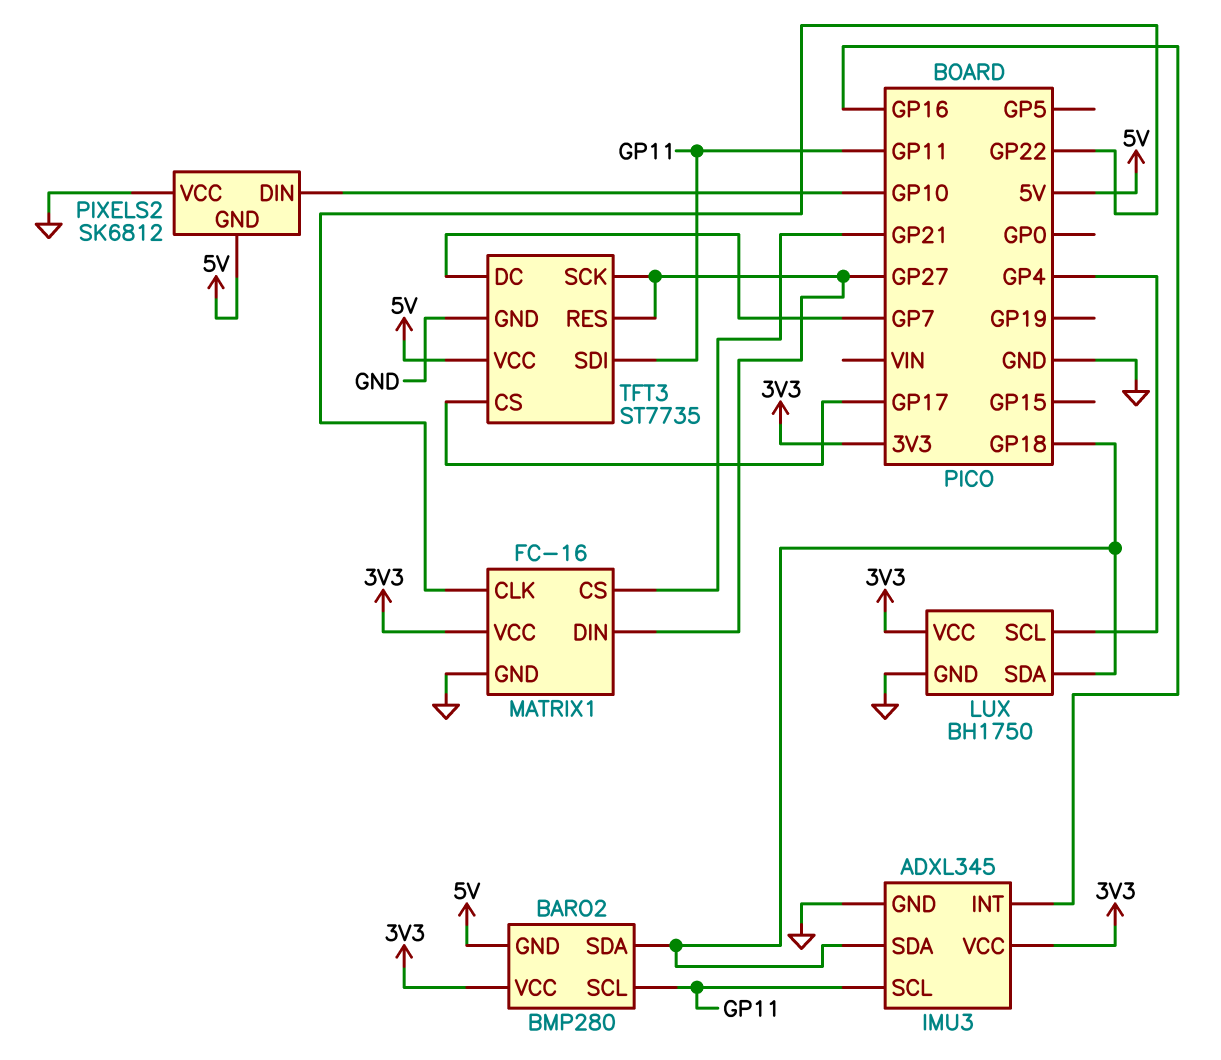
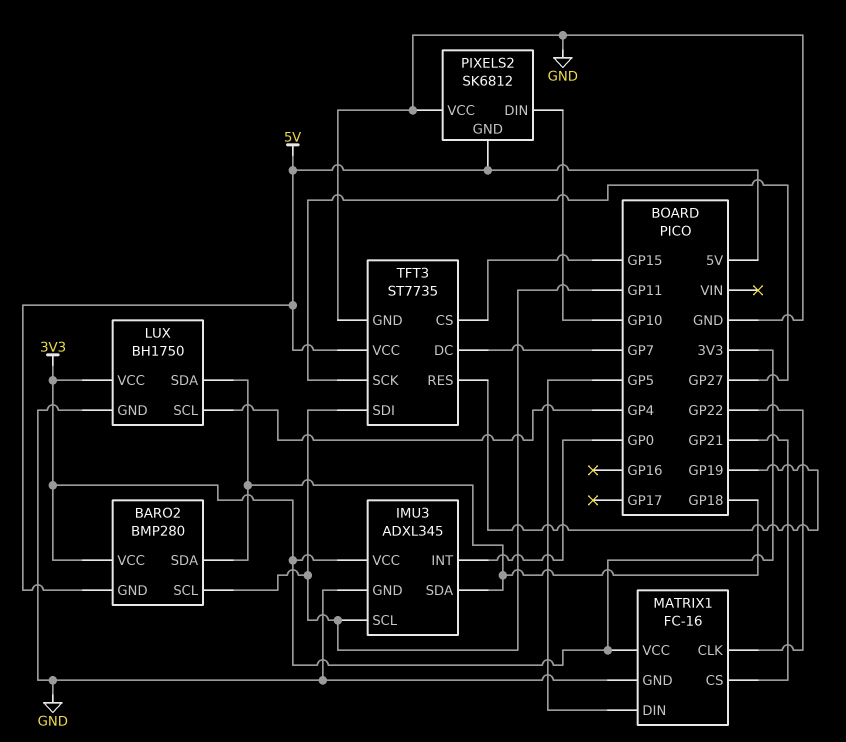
IMU3 pin INT: GP16 -> GP0
MATRIX1 pin DIN: GP27 -> GP5
TFT3 pin CS: GP17 -> GP15
TFT3 pin RES: GP27 -> GP19

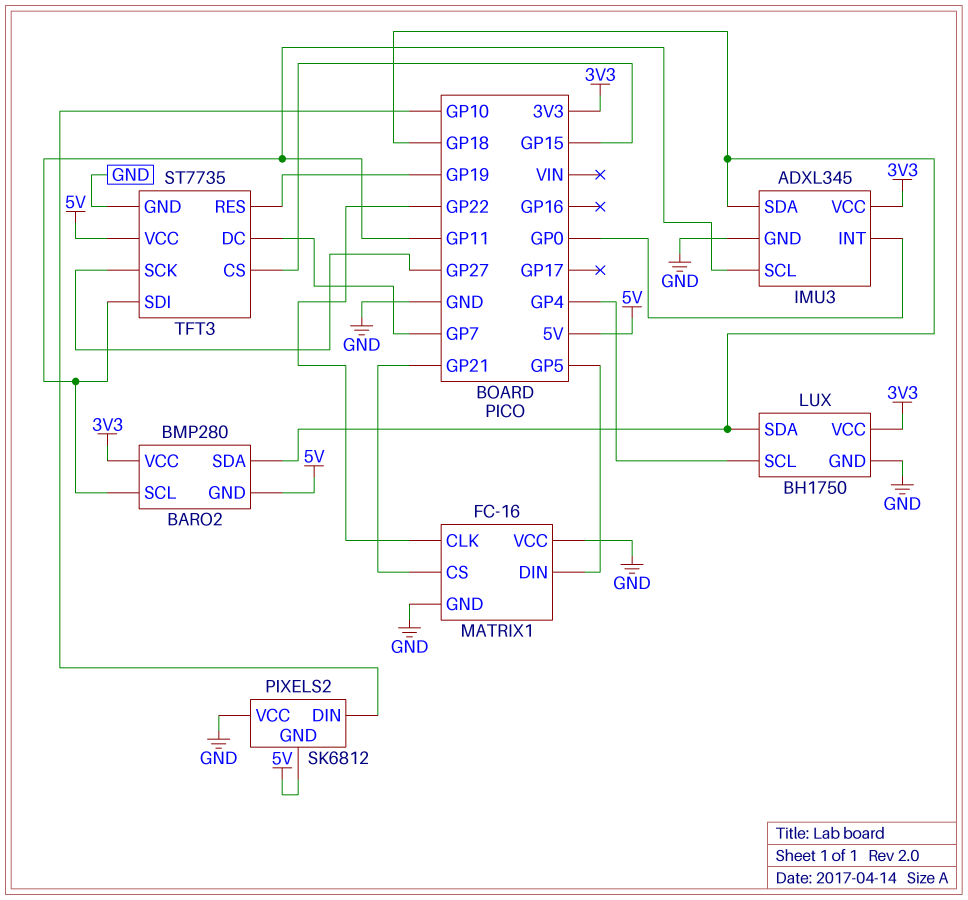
MATRIX1 pin VCC: 3V3 -> GND

